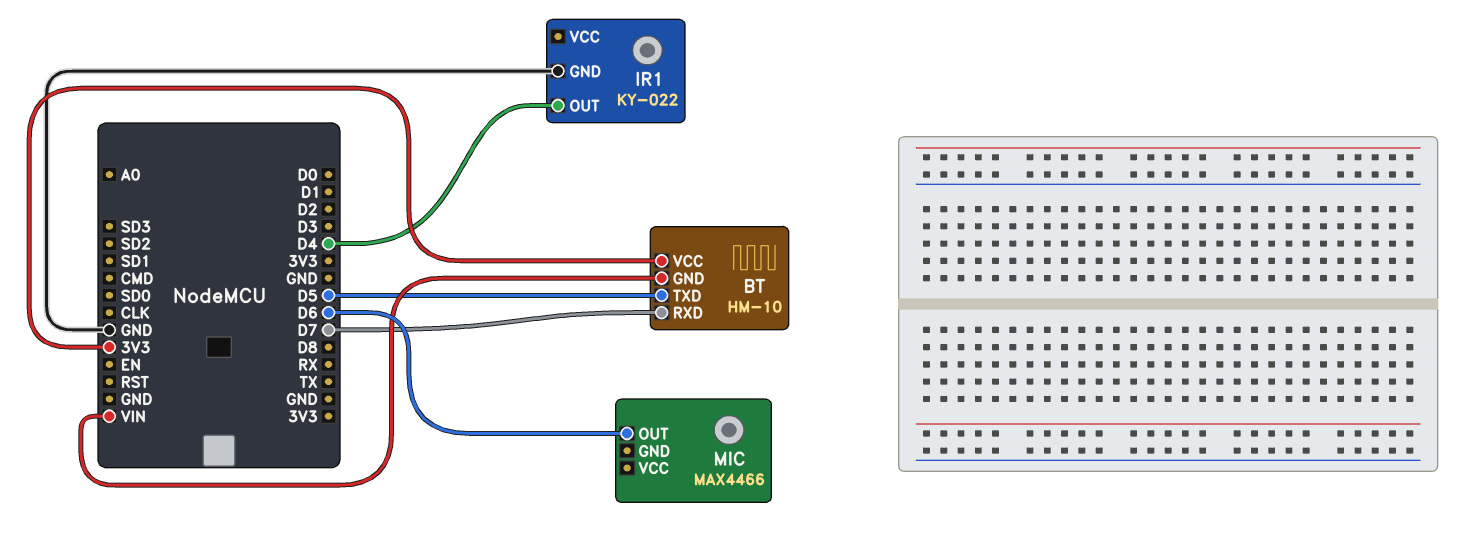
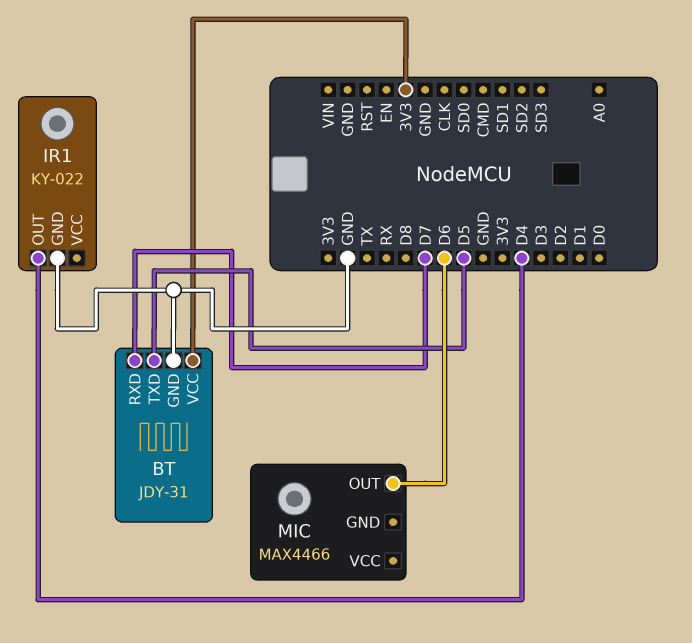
BT: HM-10 -> JDY-31
BT pin GND: VIN -> GND

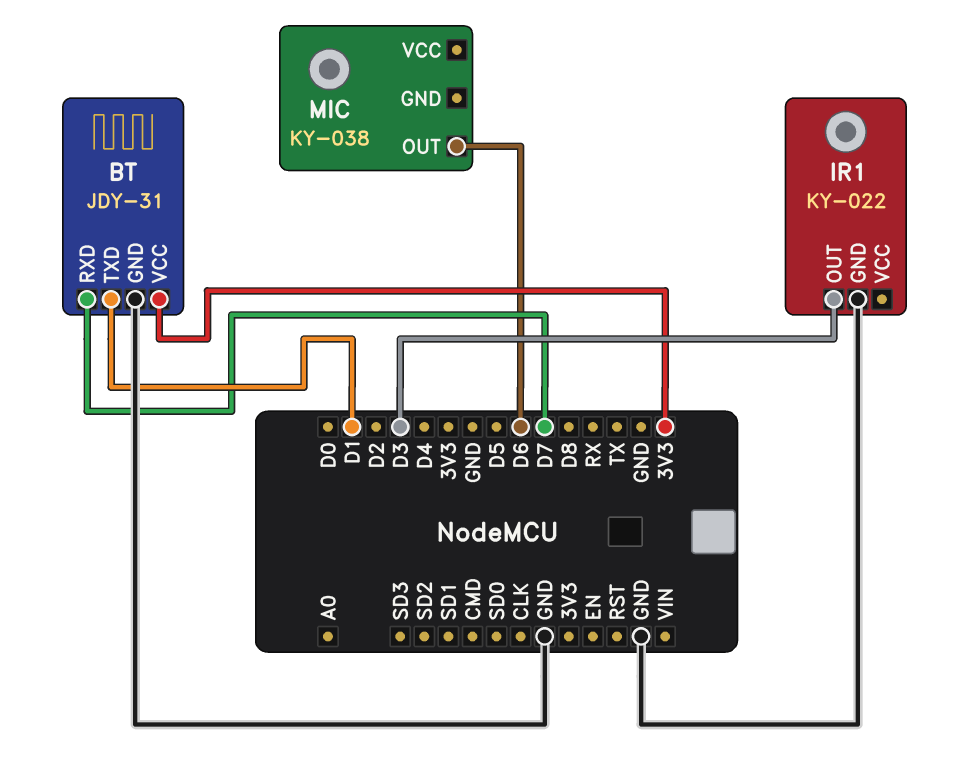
BT pin TXD: D5 -> D1
IR1 pin OUT: D4 -> D3
MIC: MAX4466 -> KY-038

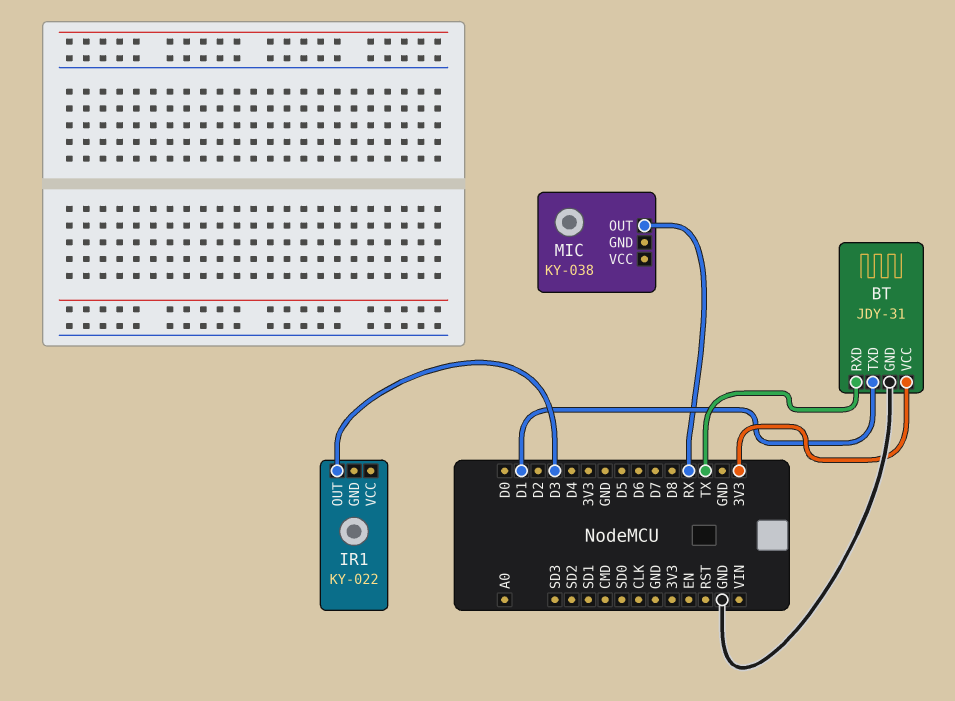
BT pin RXD: D7 -> TX
IR1 pin GND: GND -> none
MIC pin OUT: D6 -> RX

